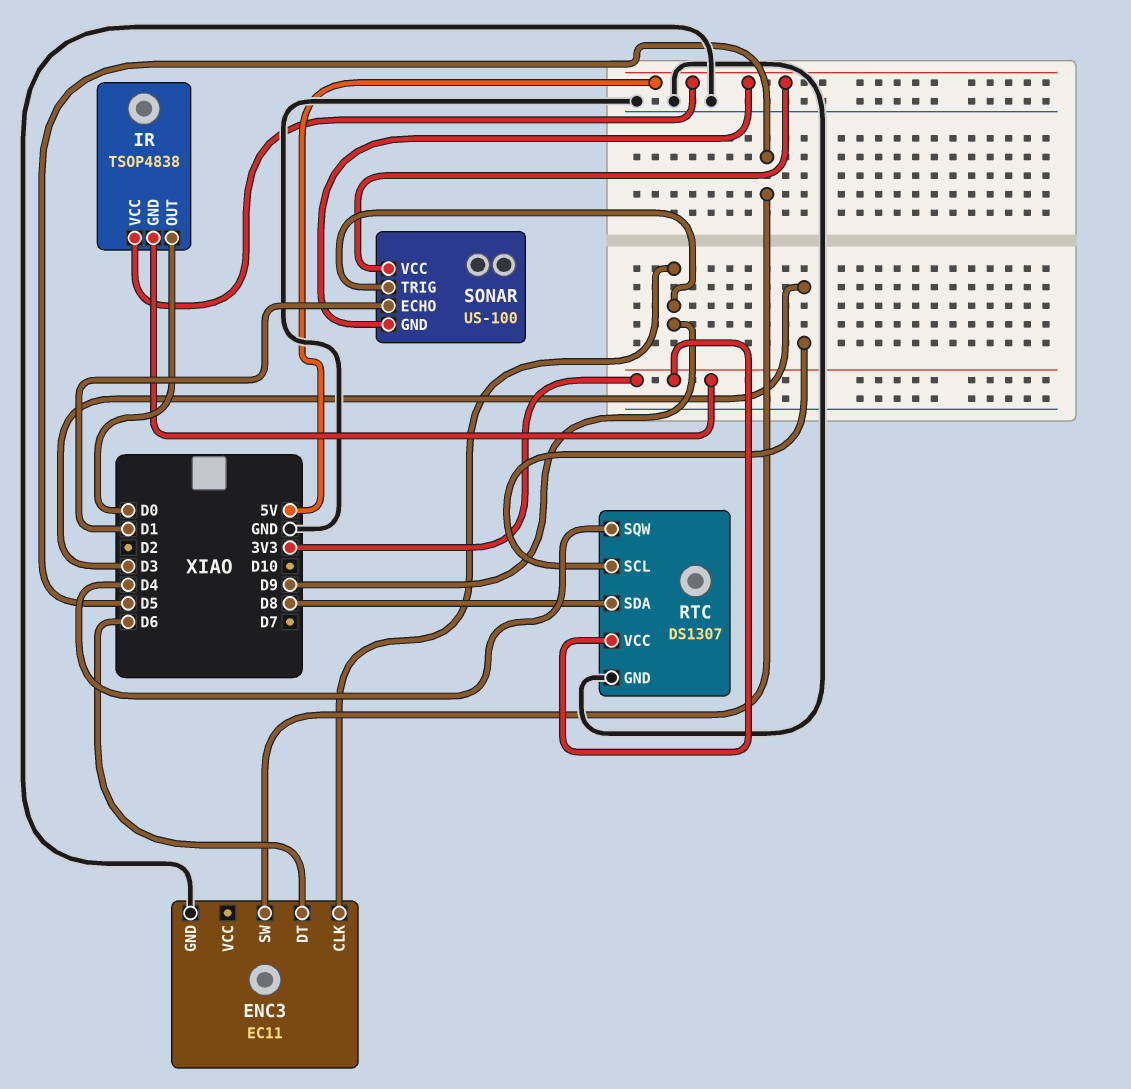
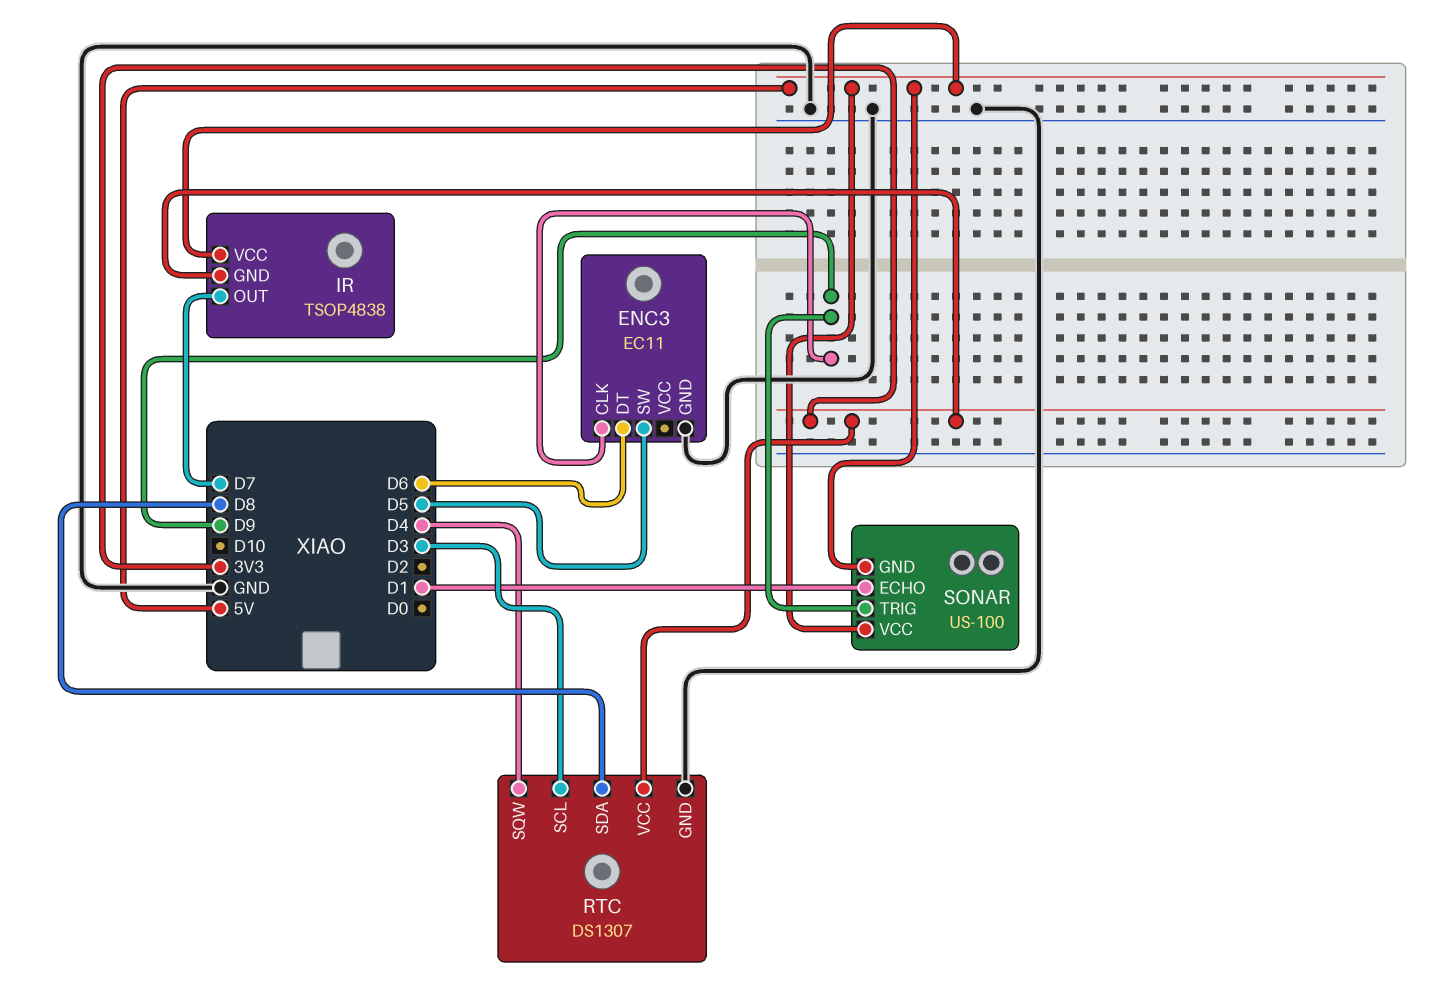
IR pin OUT: D0 -> D7

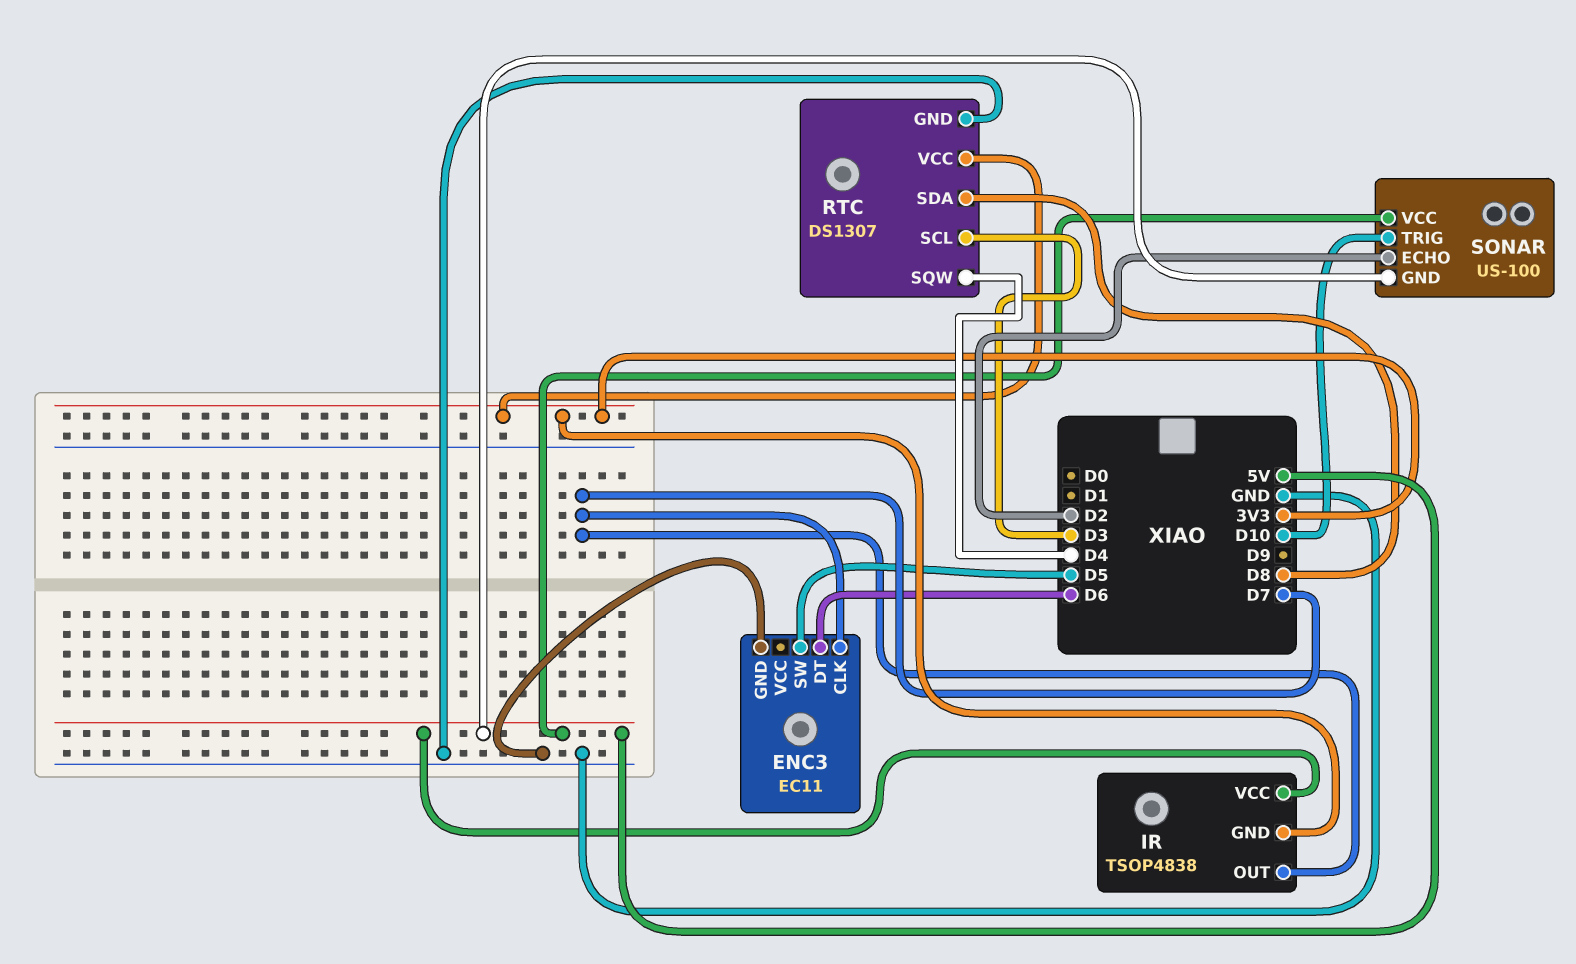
ENC3 pin CLK: D9 -> D7
SONAR pin ECHO: D1 -> D2
SONAR pin TRIG: D9 -> D10

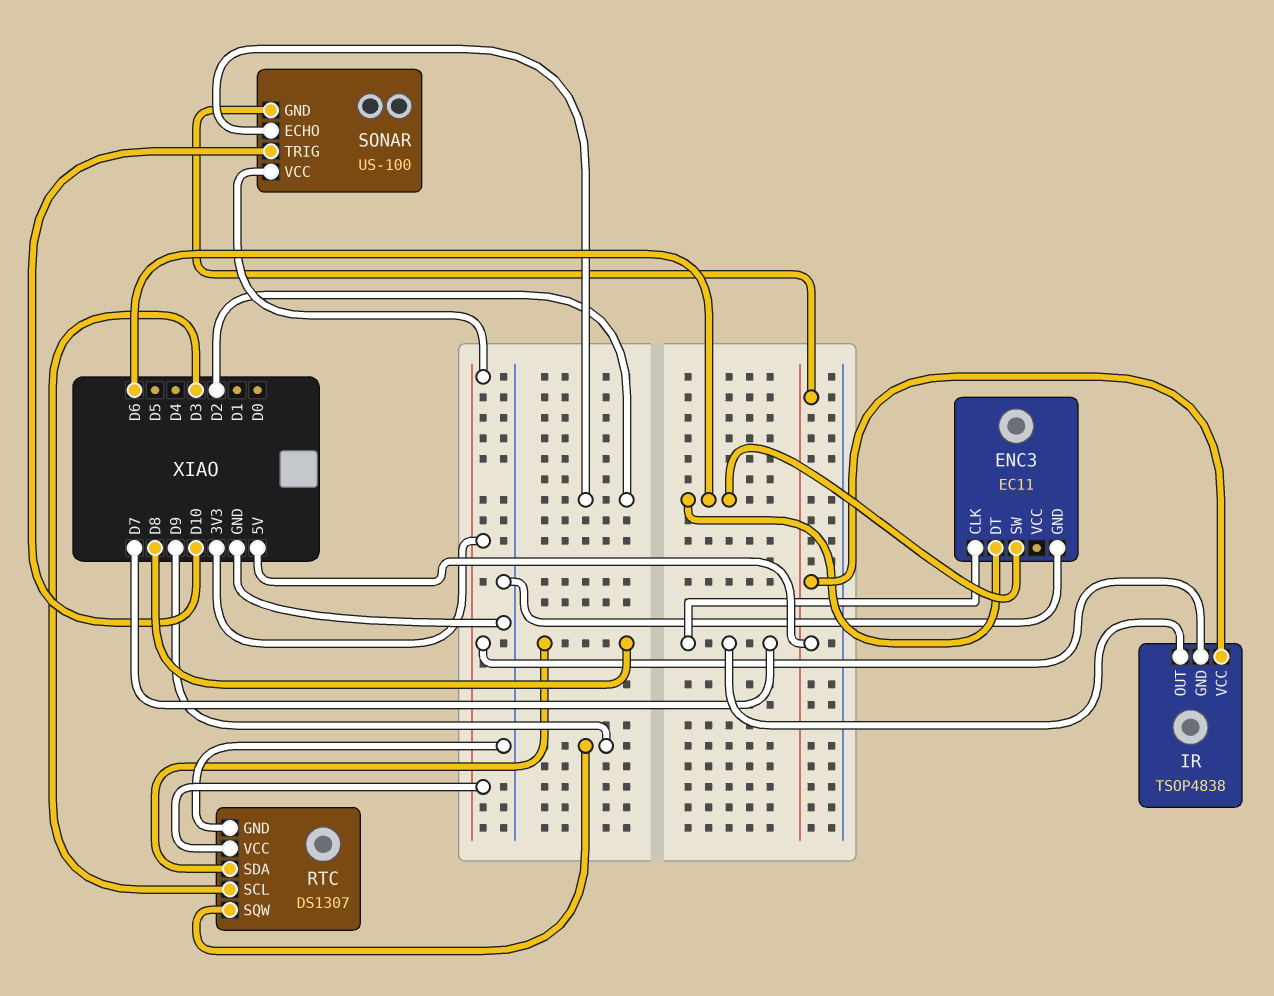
ENC3 pin SW: D5 -> D6
RTC pin SQW: D4 -> D9
SONAR pin VCC: 5V -> 3V3

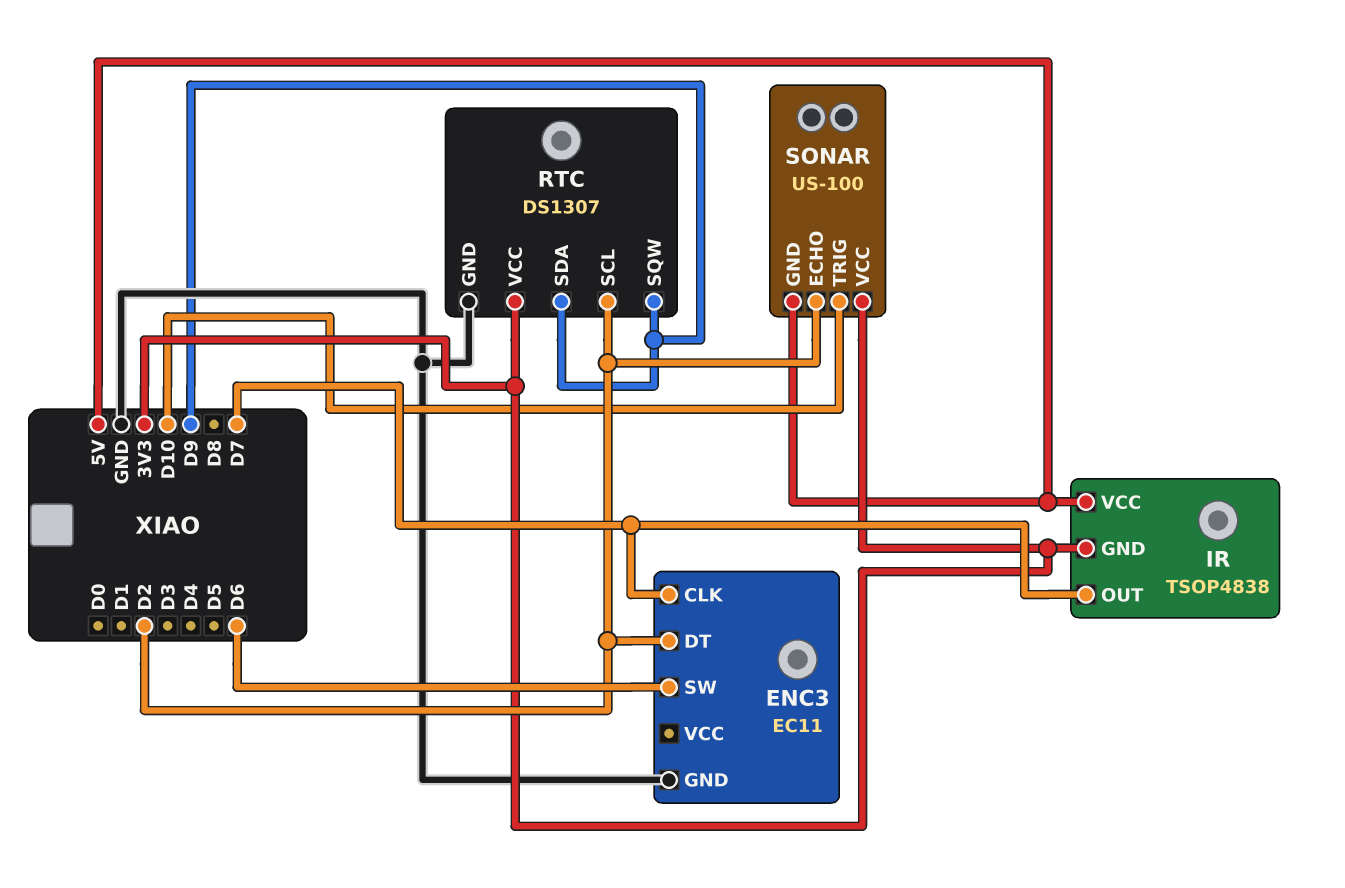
ENC3 pin DT: D6 -> D2
RTC pin SCL: D3 -> D2
RTC pin SDA: D8 -> D9

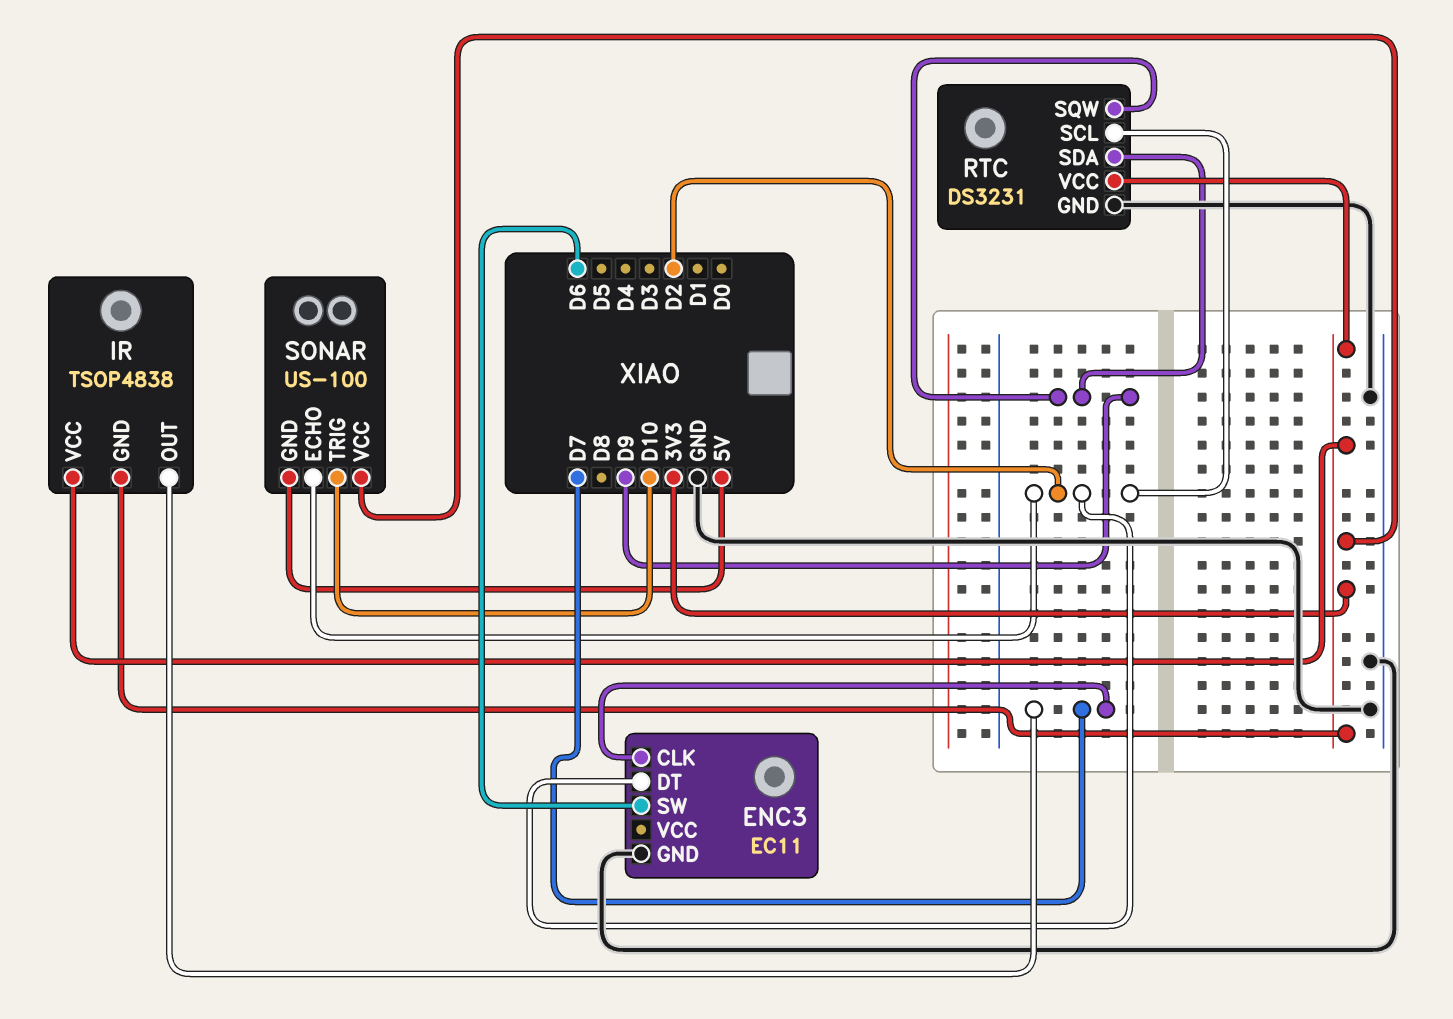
IR pin VCC: 5V -> 3V3
RTC: DS1307 -> DS3231

